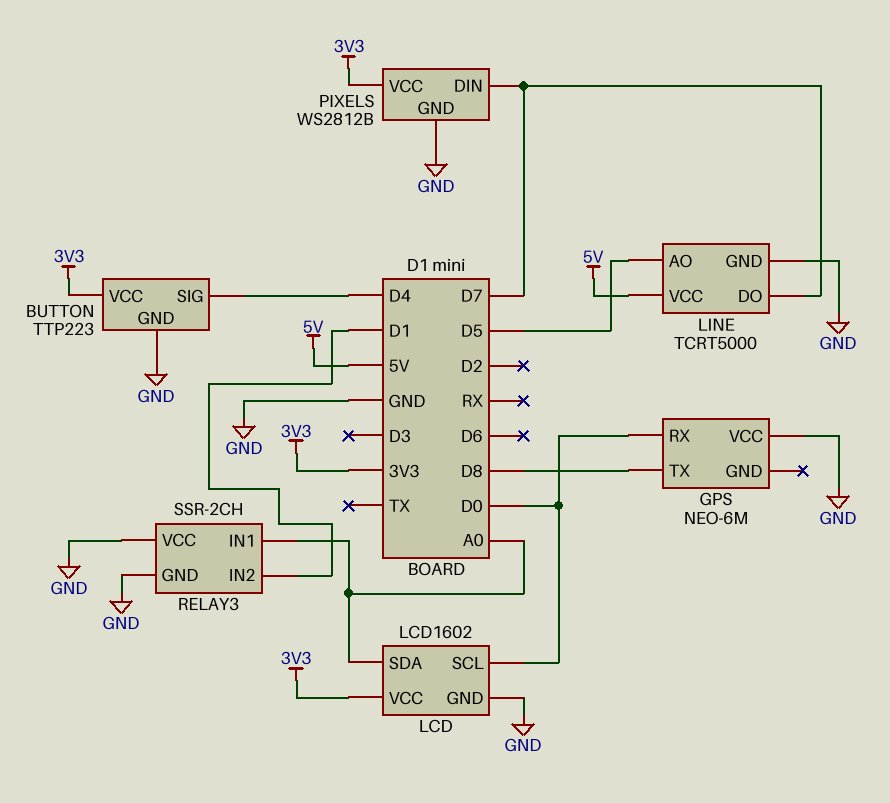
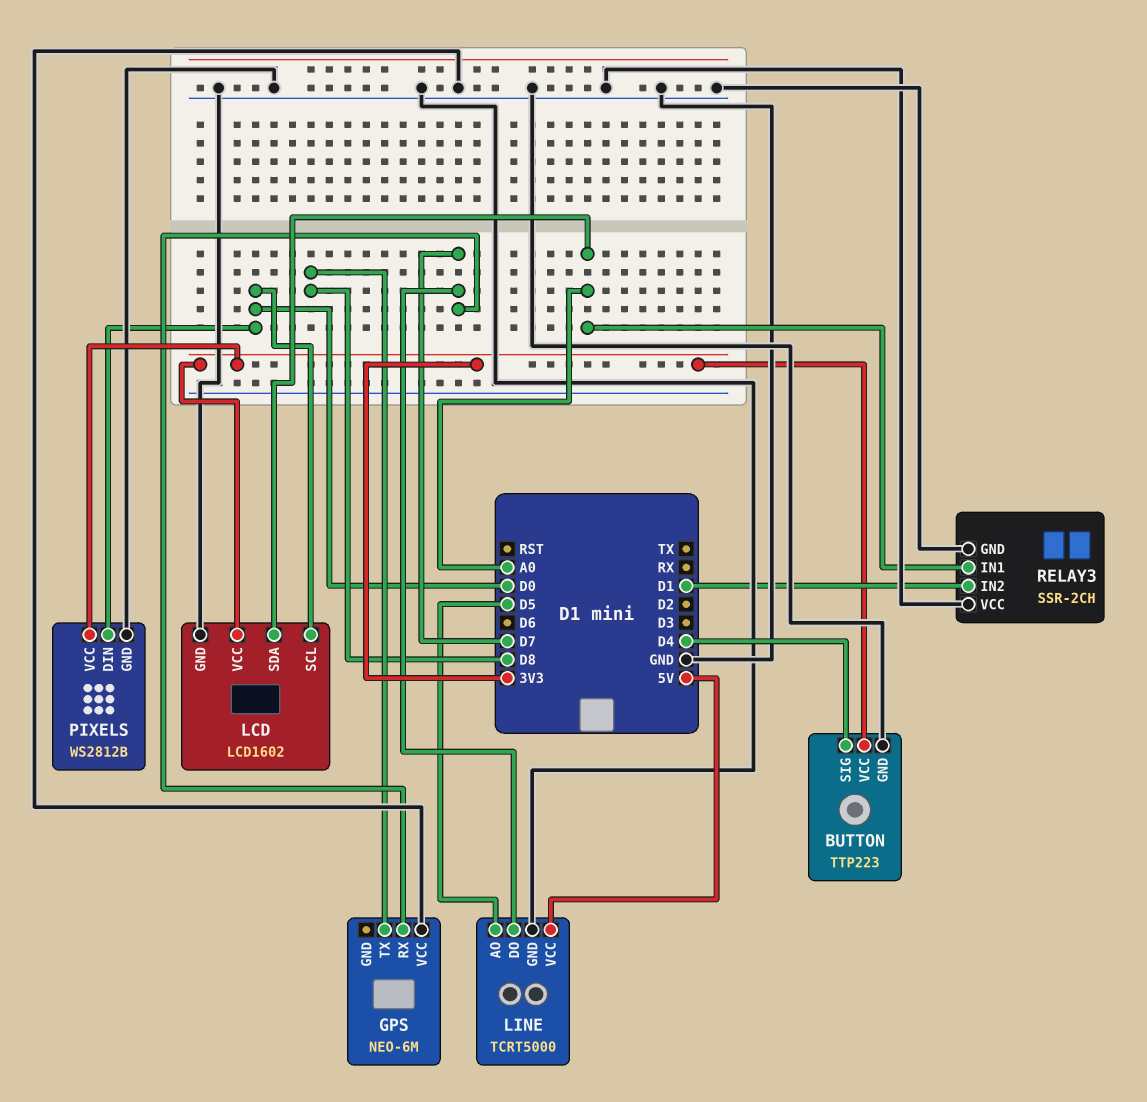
GPS pin RX: D0 -> D7
PIXELS pin DIN: D7 -> D0

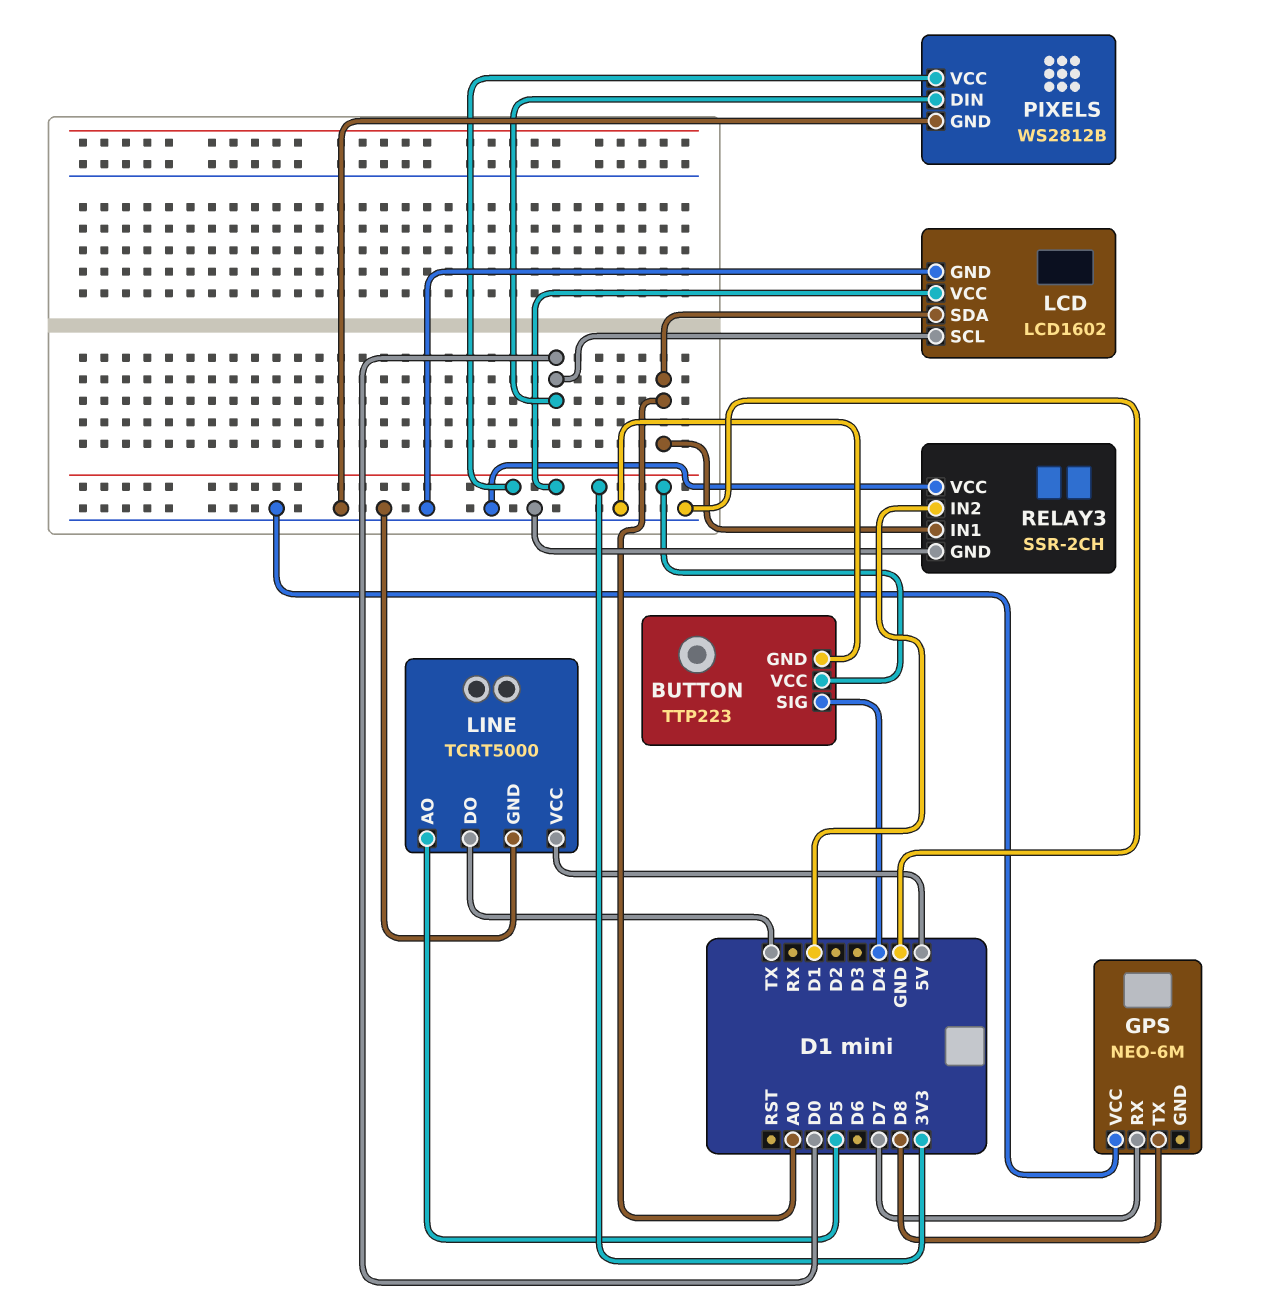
LINE pin DO: D7 -> TX

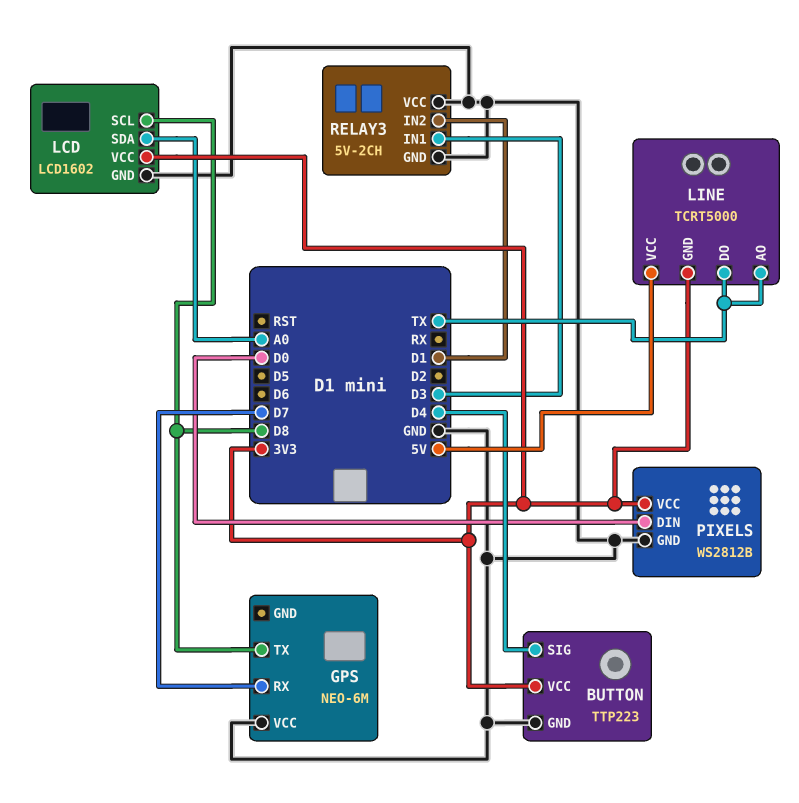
LCD pin SCL: D0 -> D8
LINE pin AO: D5 -> TX
LINE pin GND: GND -> 3V3
RELAY3: SSR-2CH -> 5V-2CH
RELAY3 pin IN1: A0 -> D3

